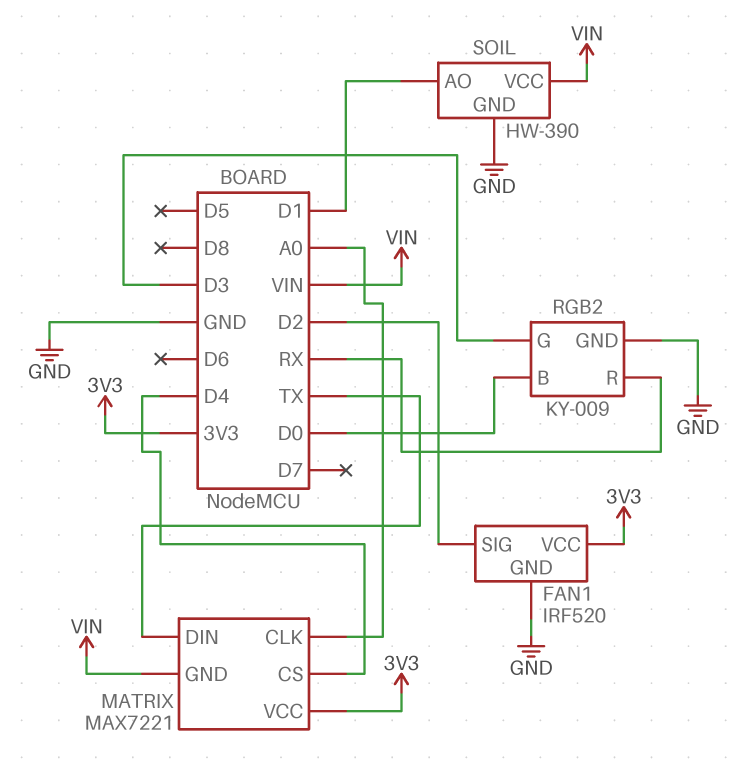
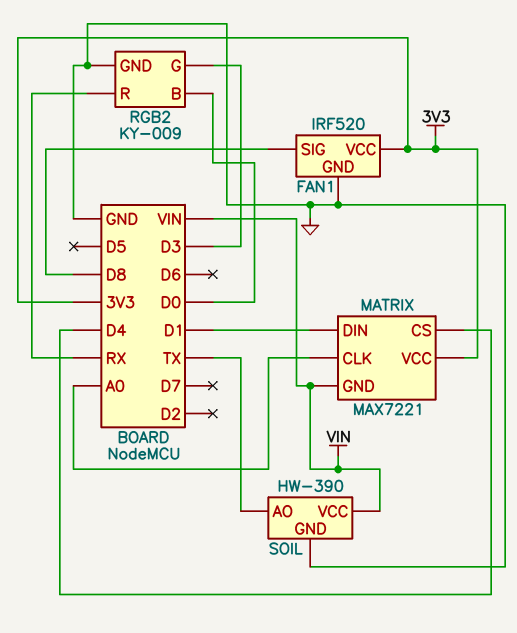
FAN1 pin SIG: D2 -> D8
MATRIX pin DIN: TX -> D1
SOIL pin AO: D1 -> TX

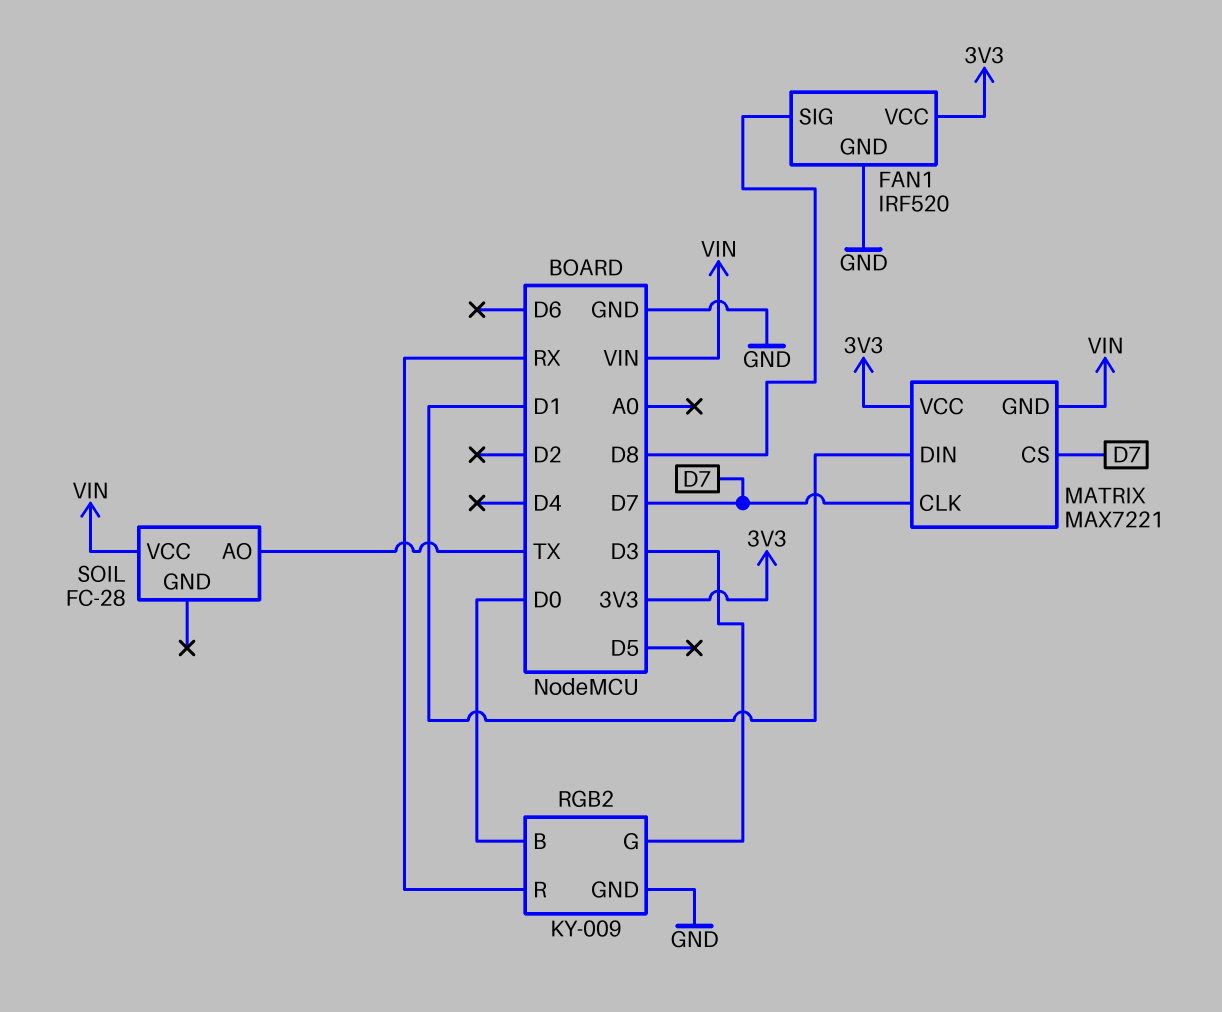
MATRIX pin CLK: A0 -> D7
MATRIX pin CS: D4 -> D7
SOIL: HW-390 -> FC-28
SOIL pin GND: GND -> none

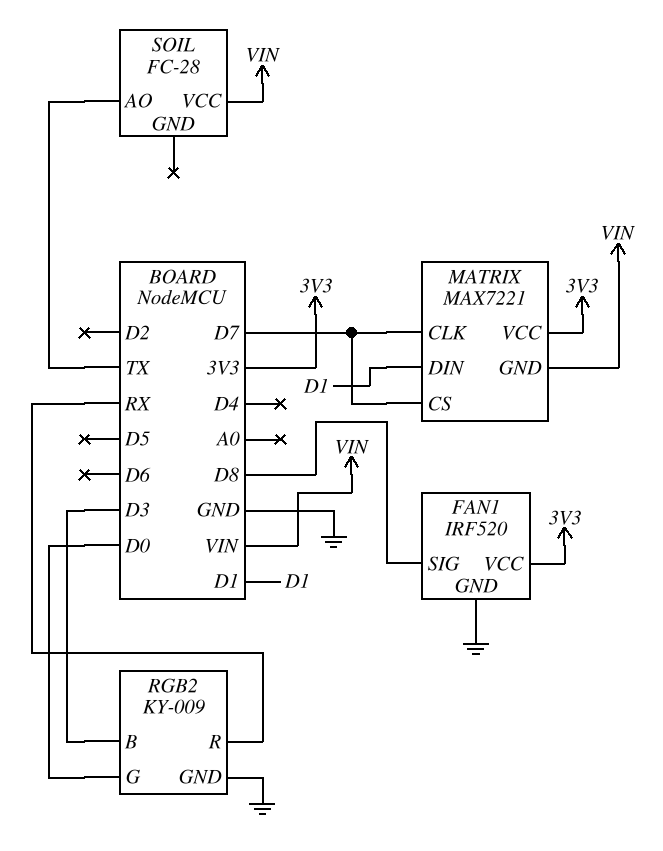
RGB2 pin B: D0 -> D3
RGB2 pin G: D3 -> D0

